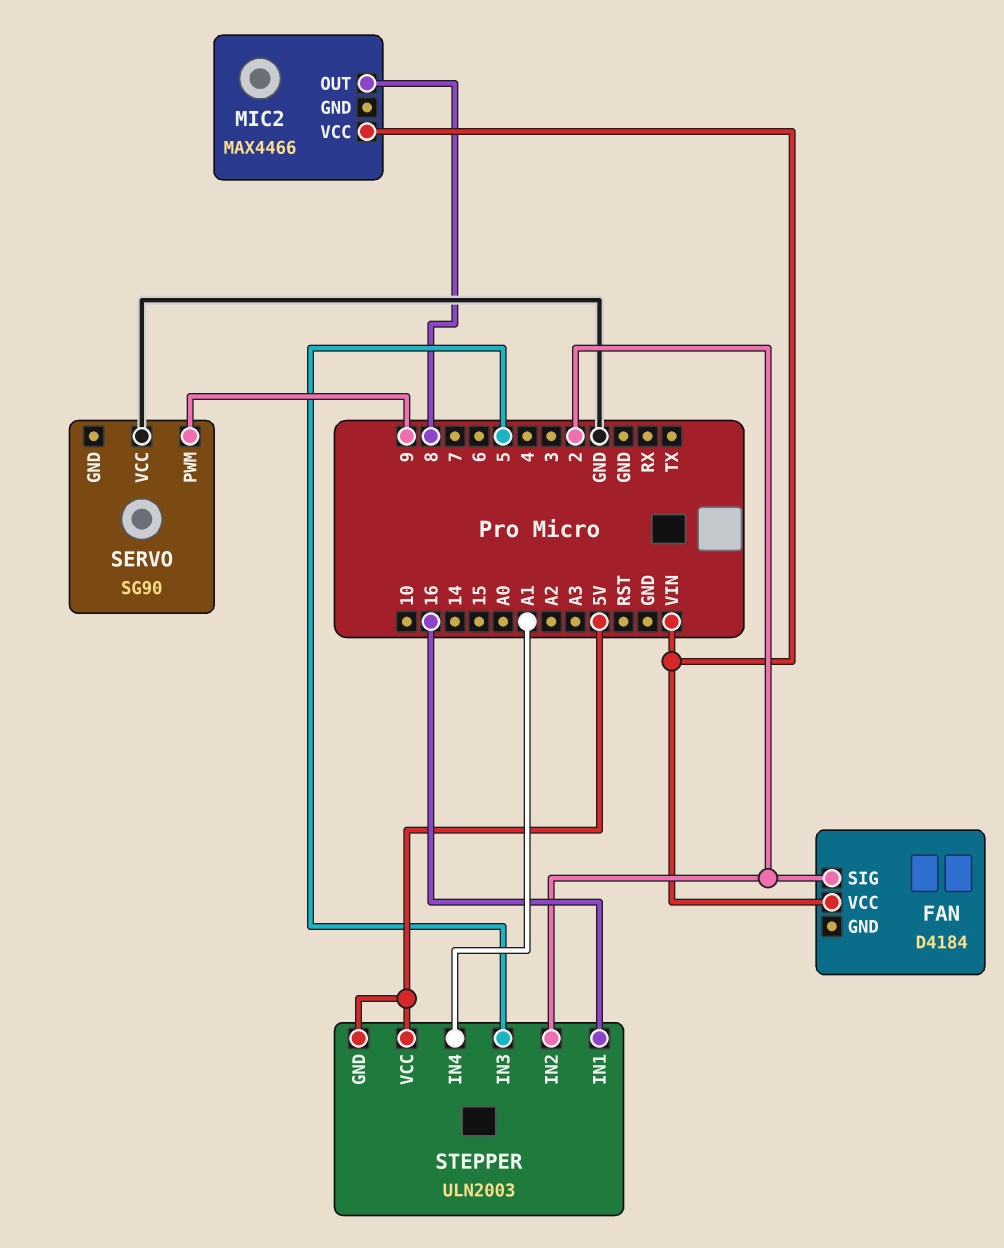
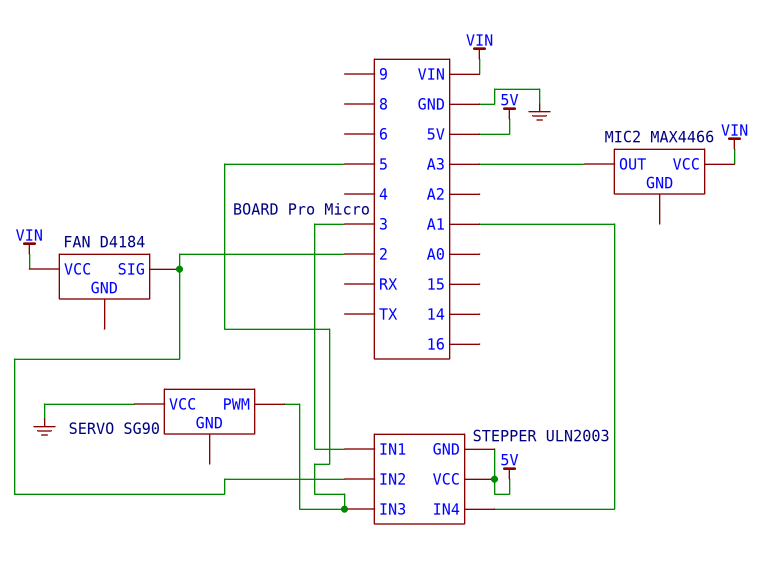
MIC2 pin OUT: 8 -> A3
SERVO pin PWM: 9 -> 5
STEPPER pin IN1: 16 -> 3

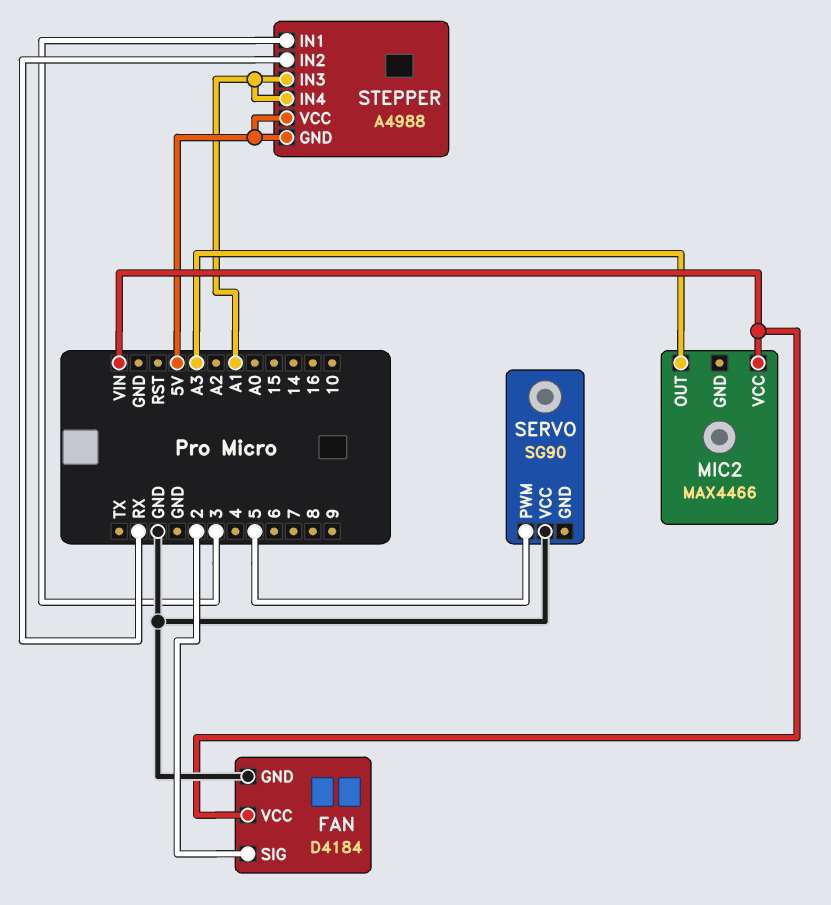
FAN pin GND: none -> GND
STEPPER: ULN2003 -> A4988
STEPPER pin IN2: 2 -> RX
STEPPER pin IN3: 5 -> A1

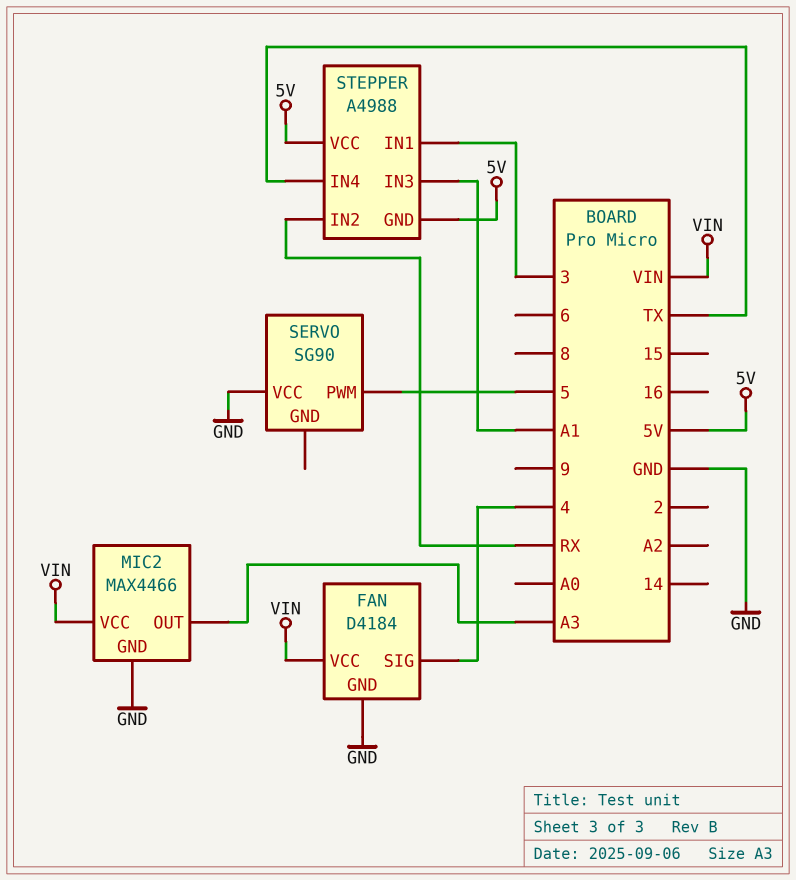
FAN pin SIG: 2 -> 4
MIC2 pin GND: none -> GND
STEPPER pin IN4: A1 -> TX

